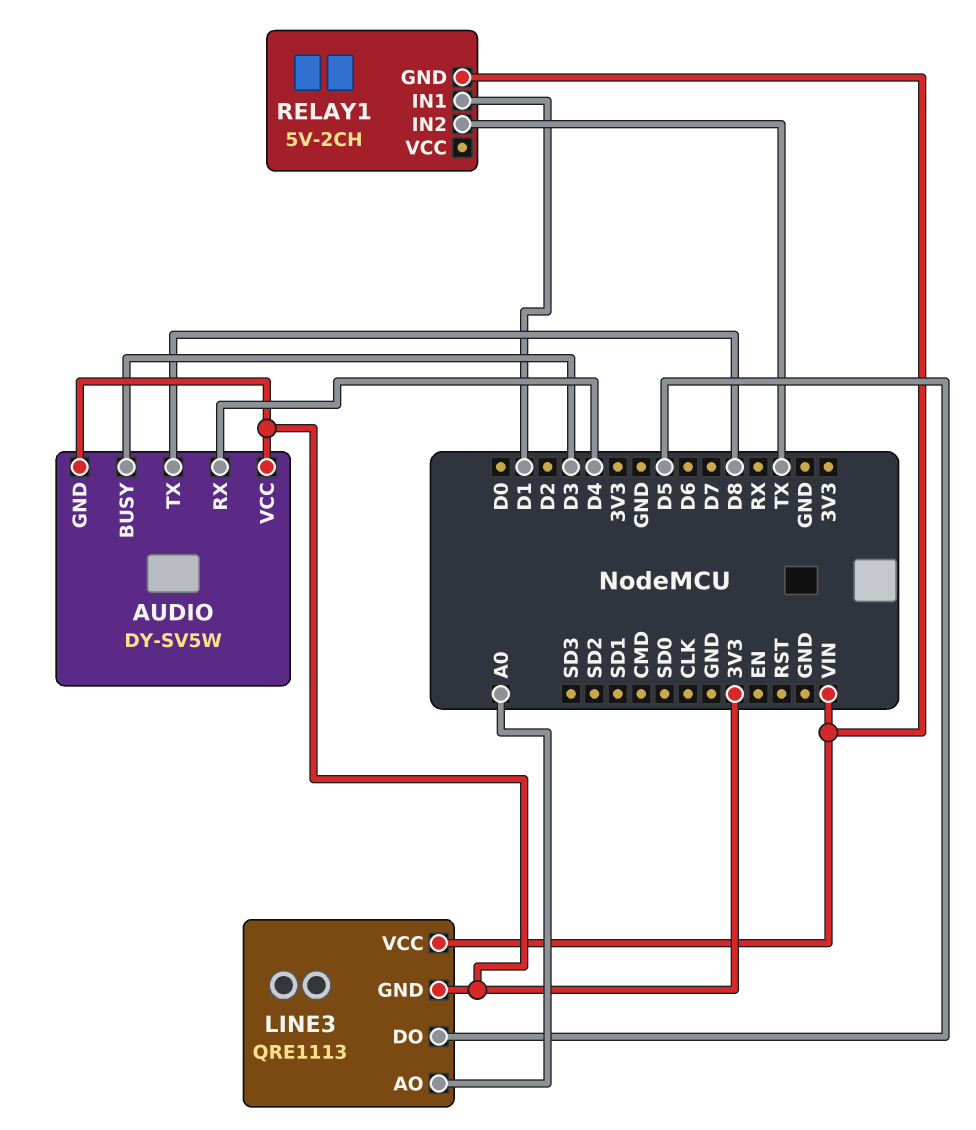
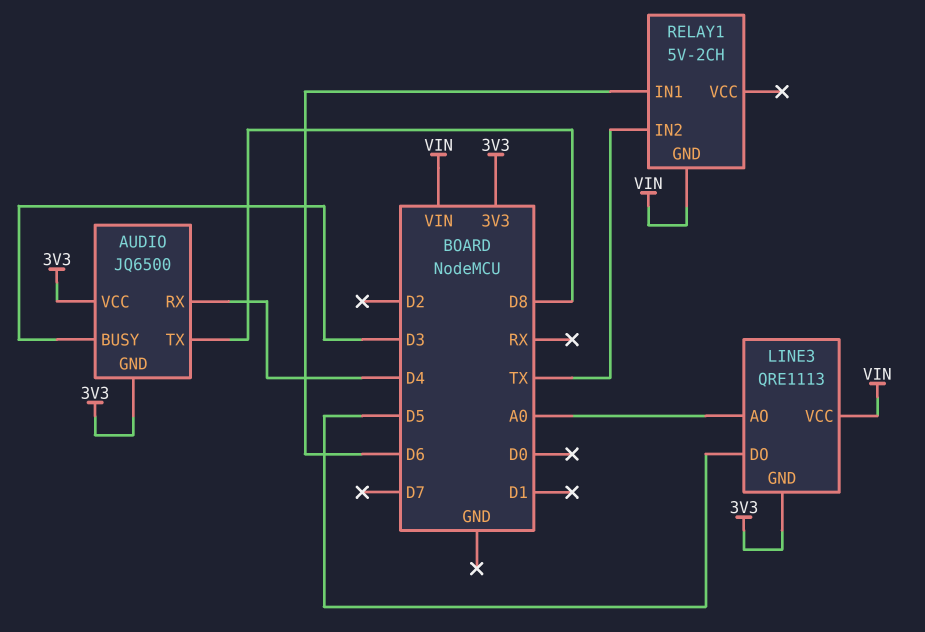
AUDIO: DY-SV5W -> JQ6500
RELAY1 pin IN1: D1 -> D6

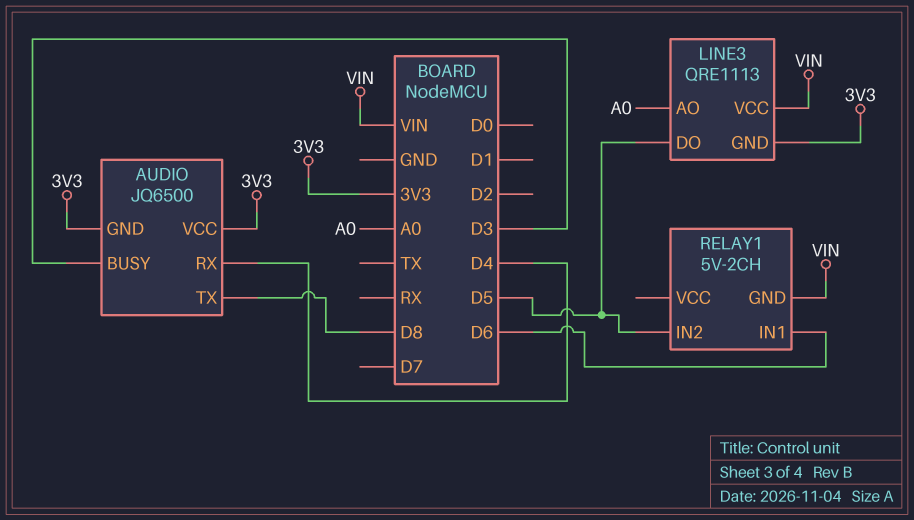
RELAY1 pin IN2: TX -> D5

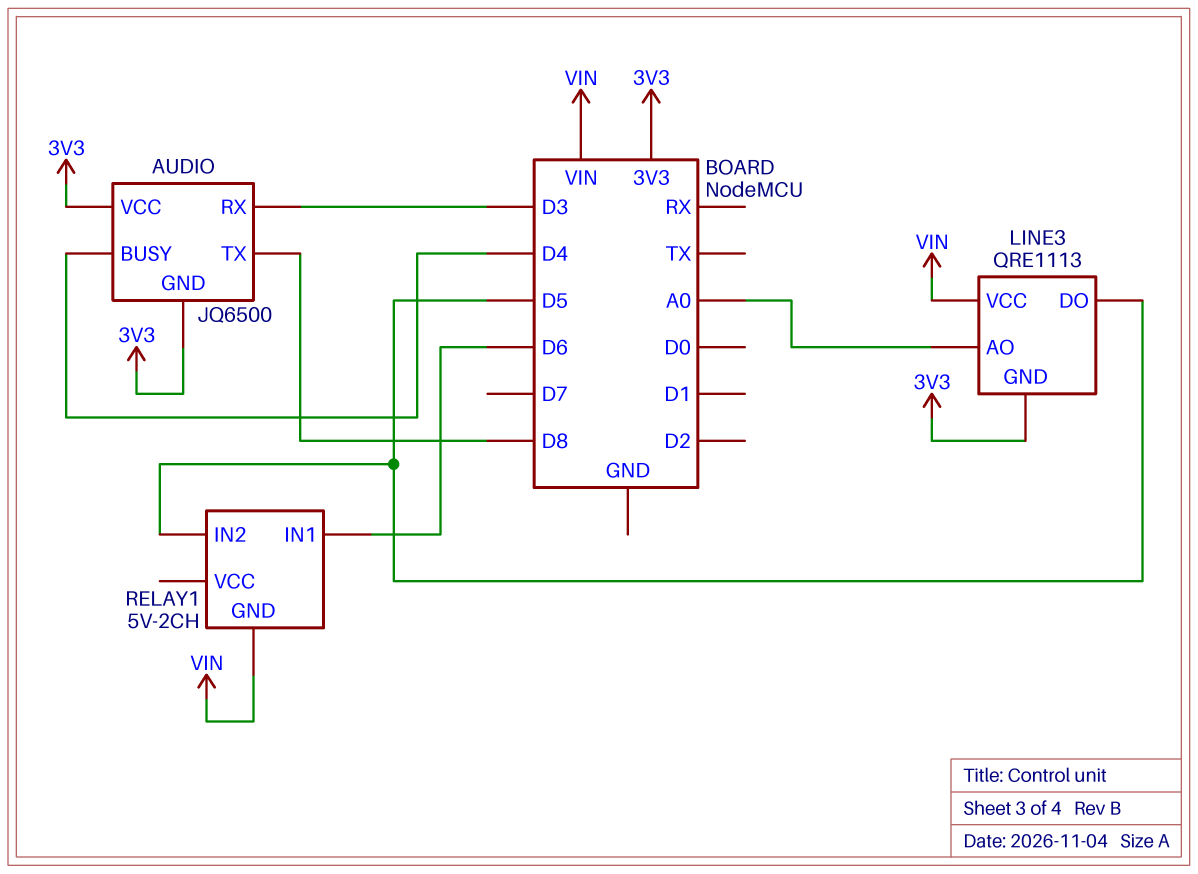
AUDIO pin BUSY: D3 -> D4
AUDIO pin RX: D4 -> D3

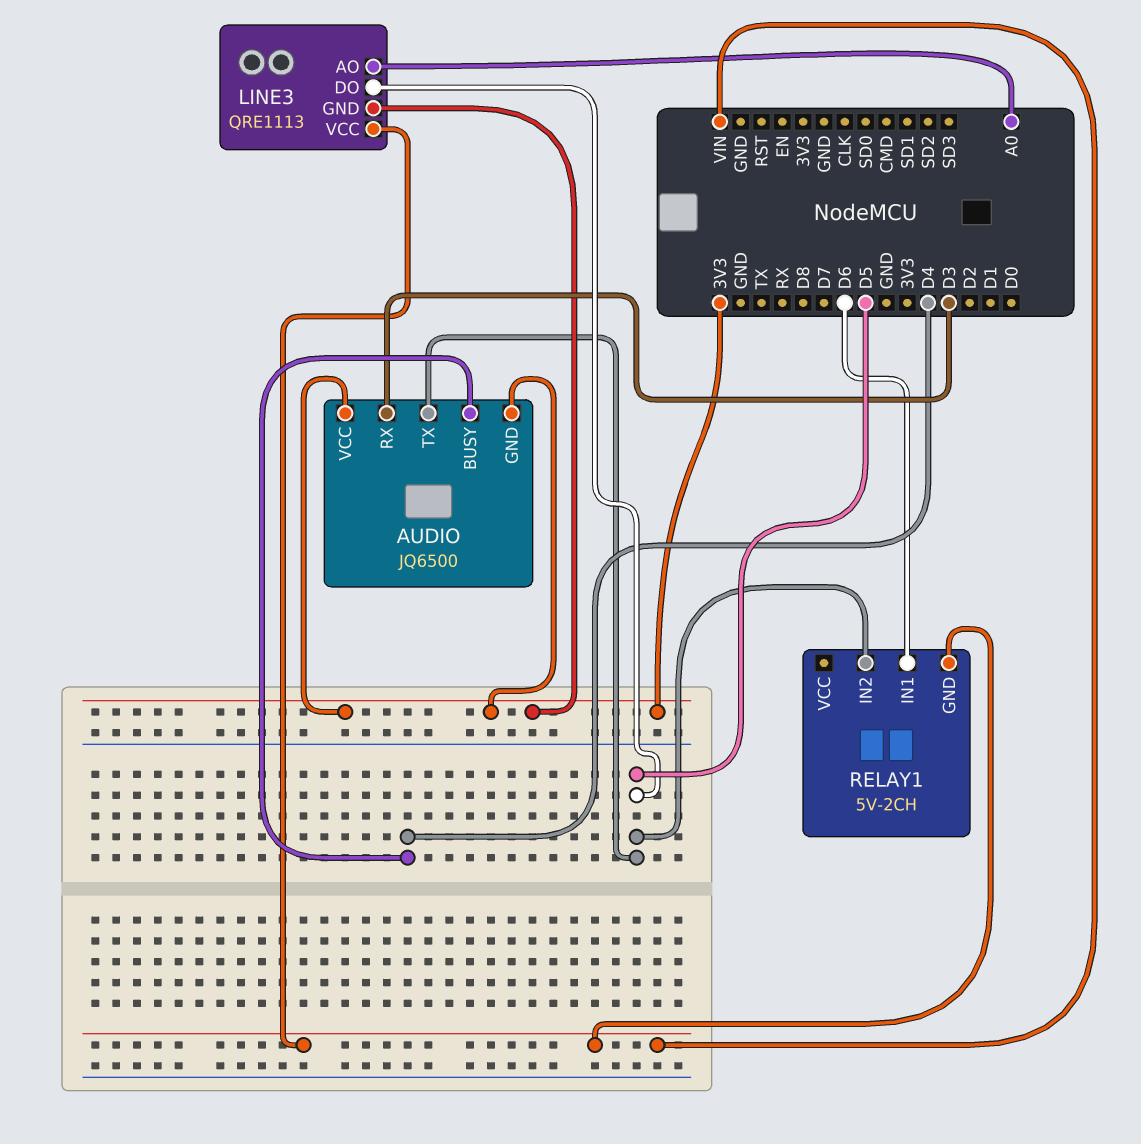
AUDIO pin TX: D8 -> D5

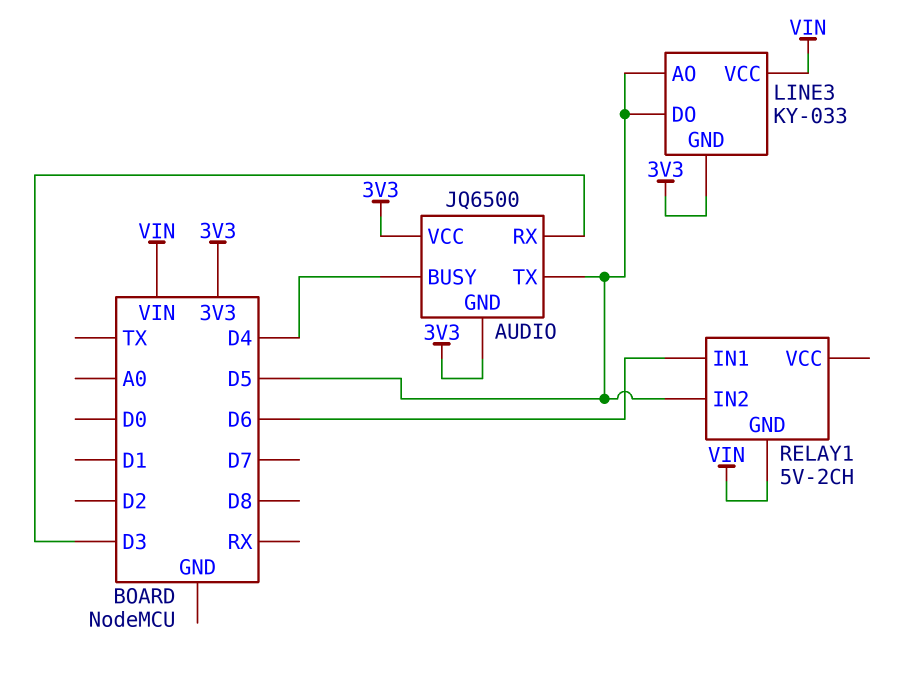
LINE3: QRE1113 -> KY-033
LINE3 pin AO: A0 -> D5

